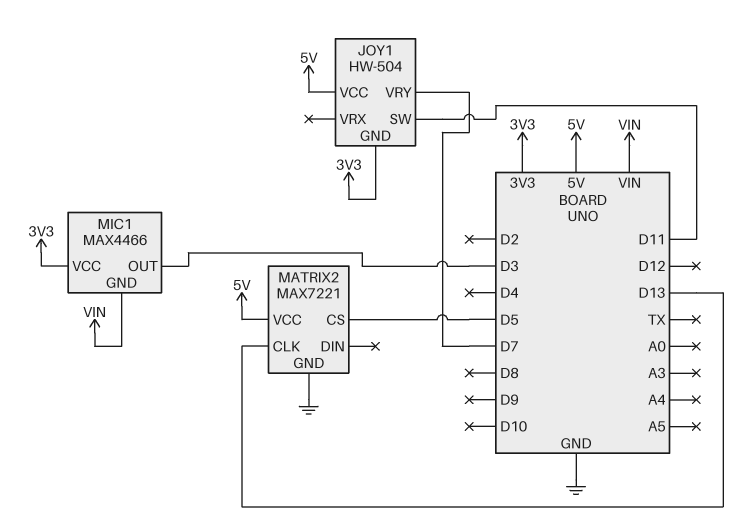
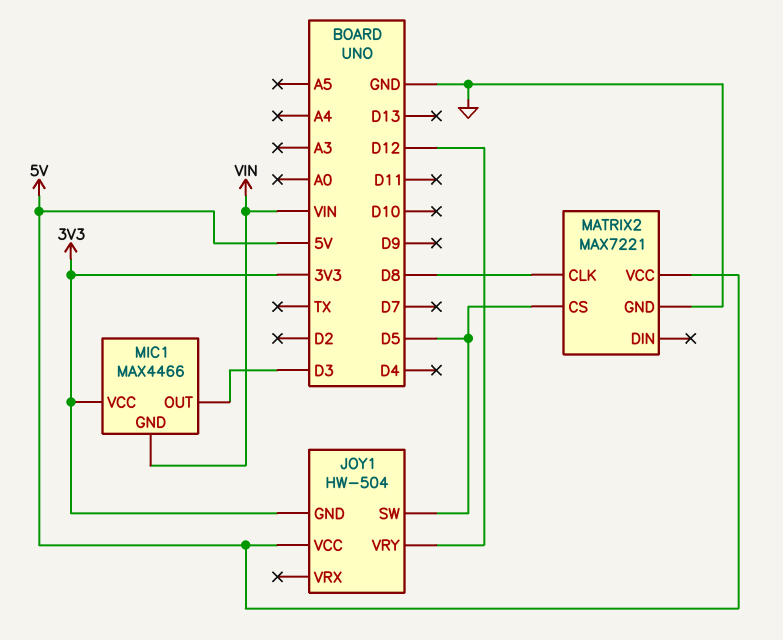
JOY1 pin SW: D11 -> D5
JOY1 pin VRY: D7 -> D12
MATRIX2 pin CLK: D13 -> D8

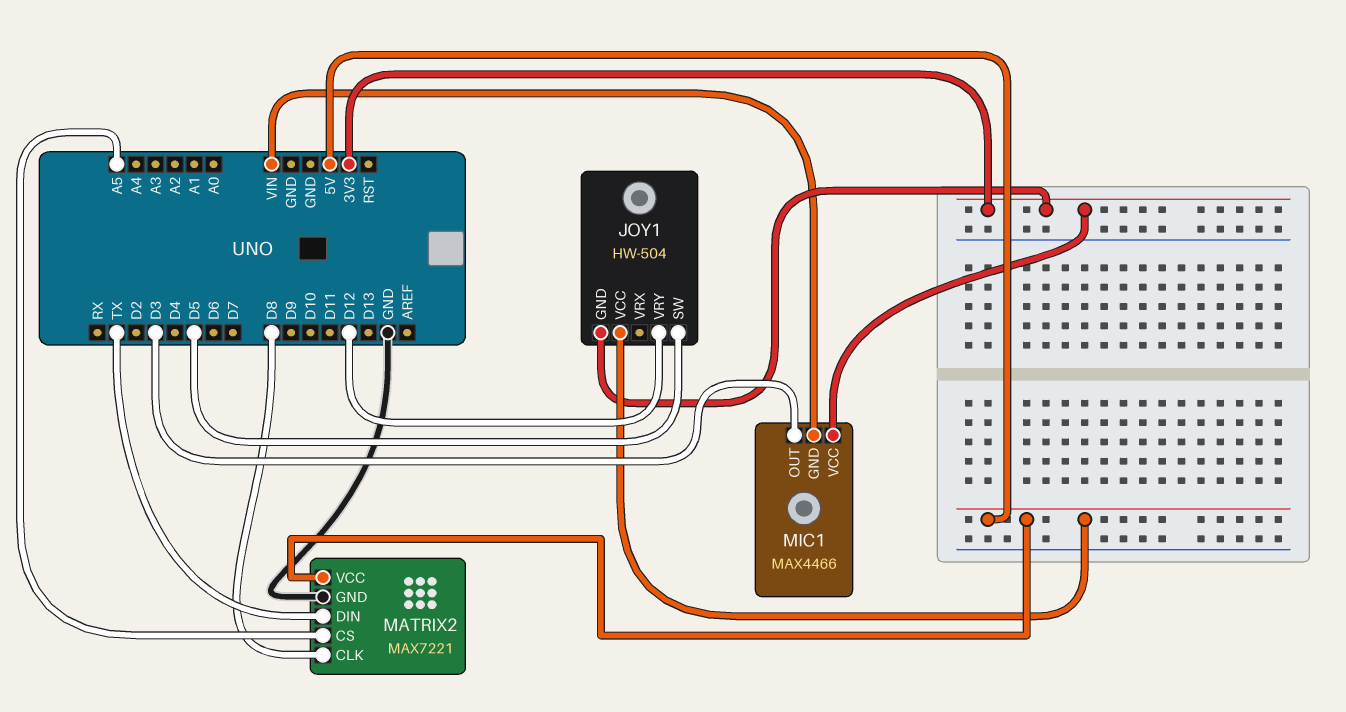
MATRIX2 pin CS: D5 -> A5
MATRIX2 pin DIN: none -> TX

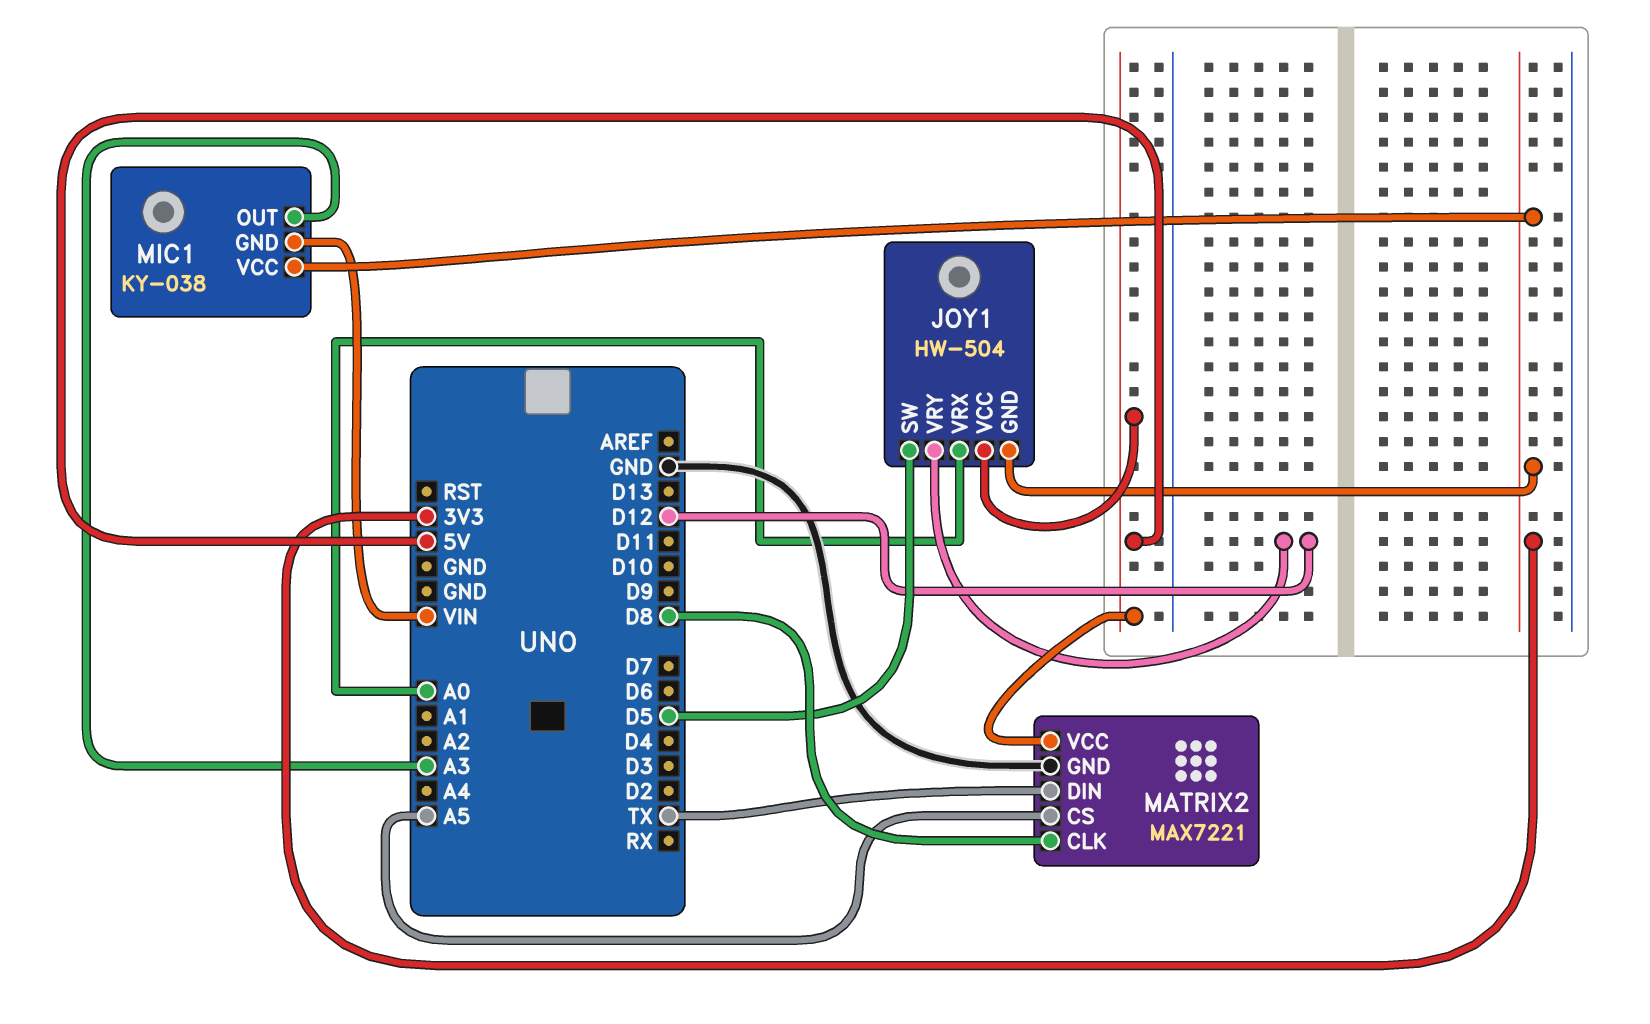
JOY1 pin VRX: none -> A0
MIC1: MAX4466 -> KY-038
MIC1 pin OUT: D3 -> A3

